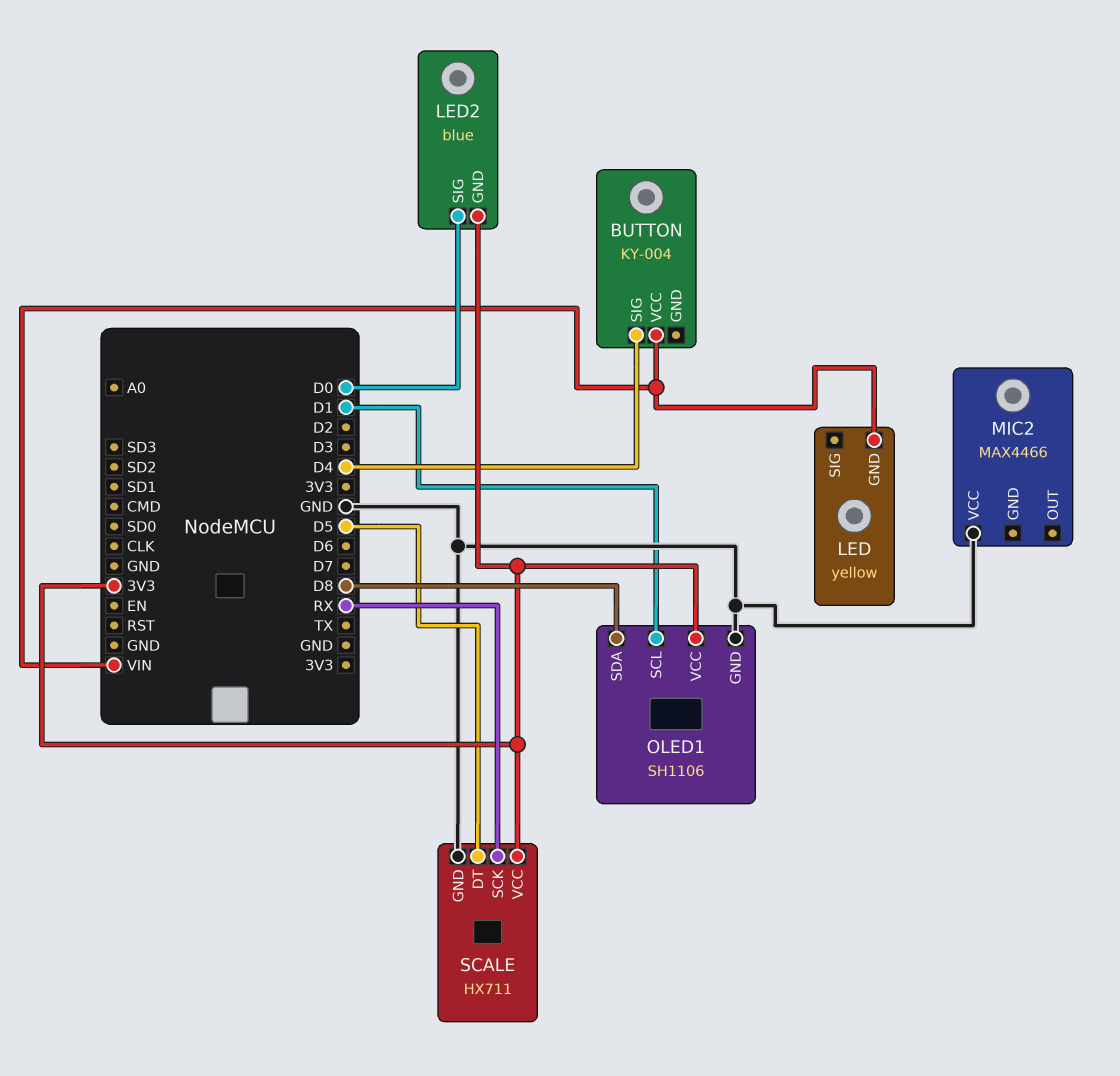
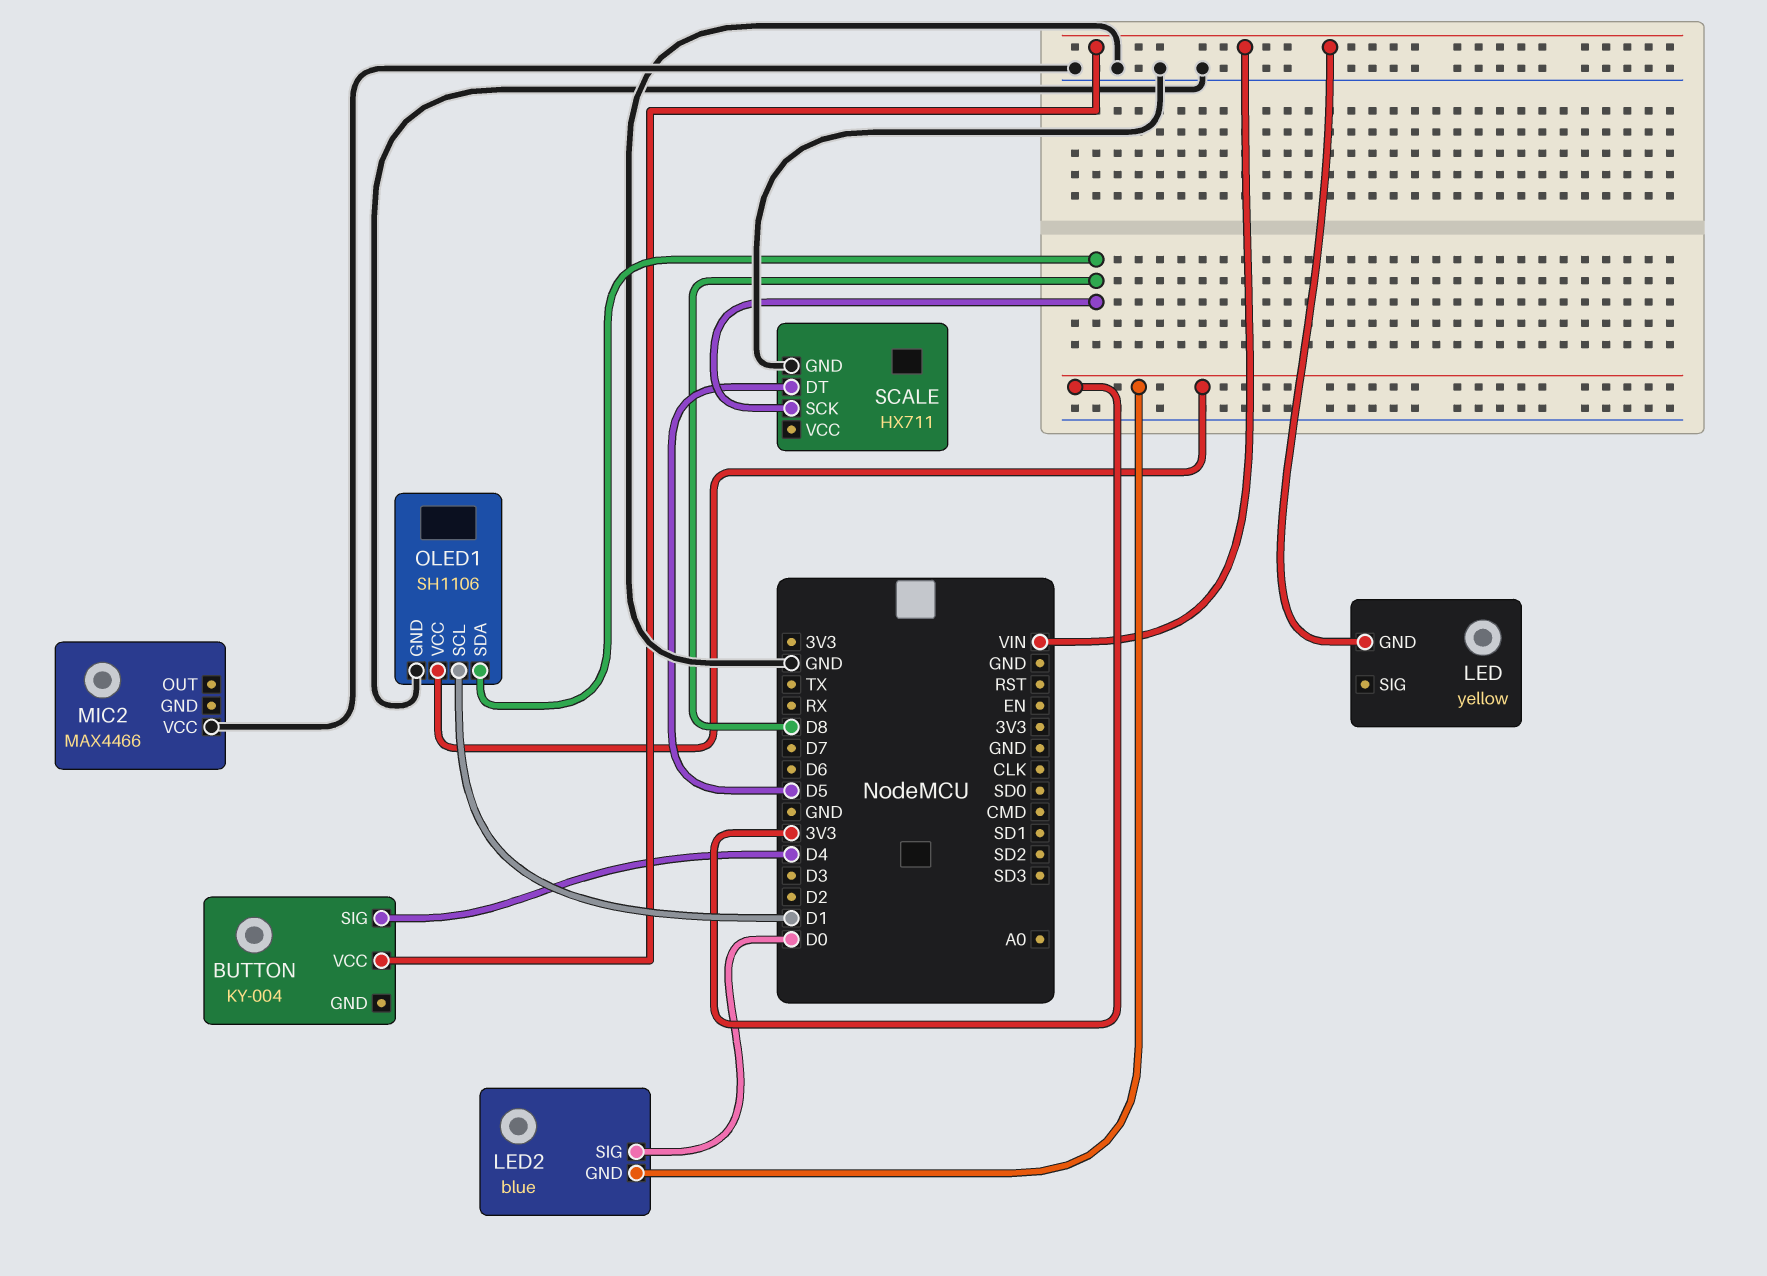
SCALE pin SCK: RX -> D8
SCALE pin VCC: 3V3 -> none

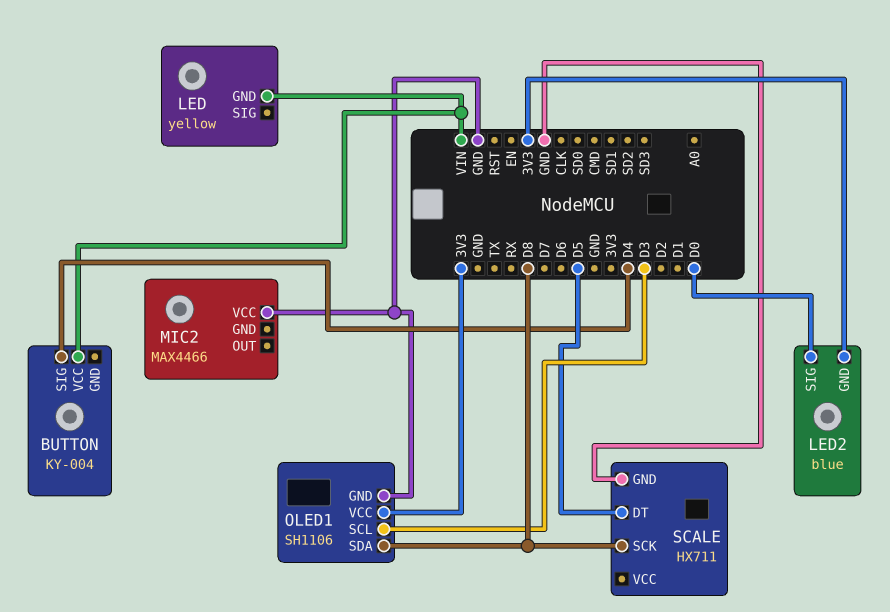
OLED1 pin SCL: D1 -> D3

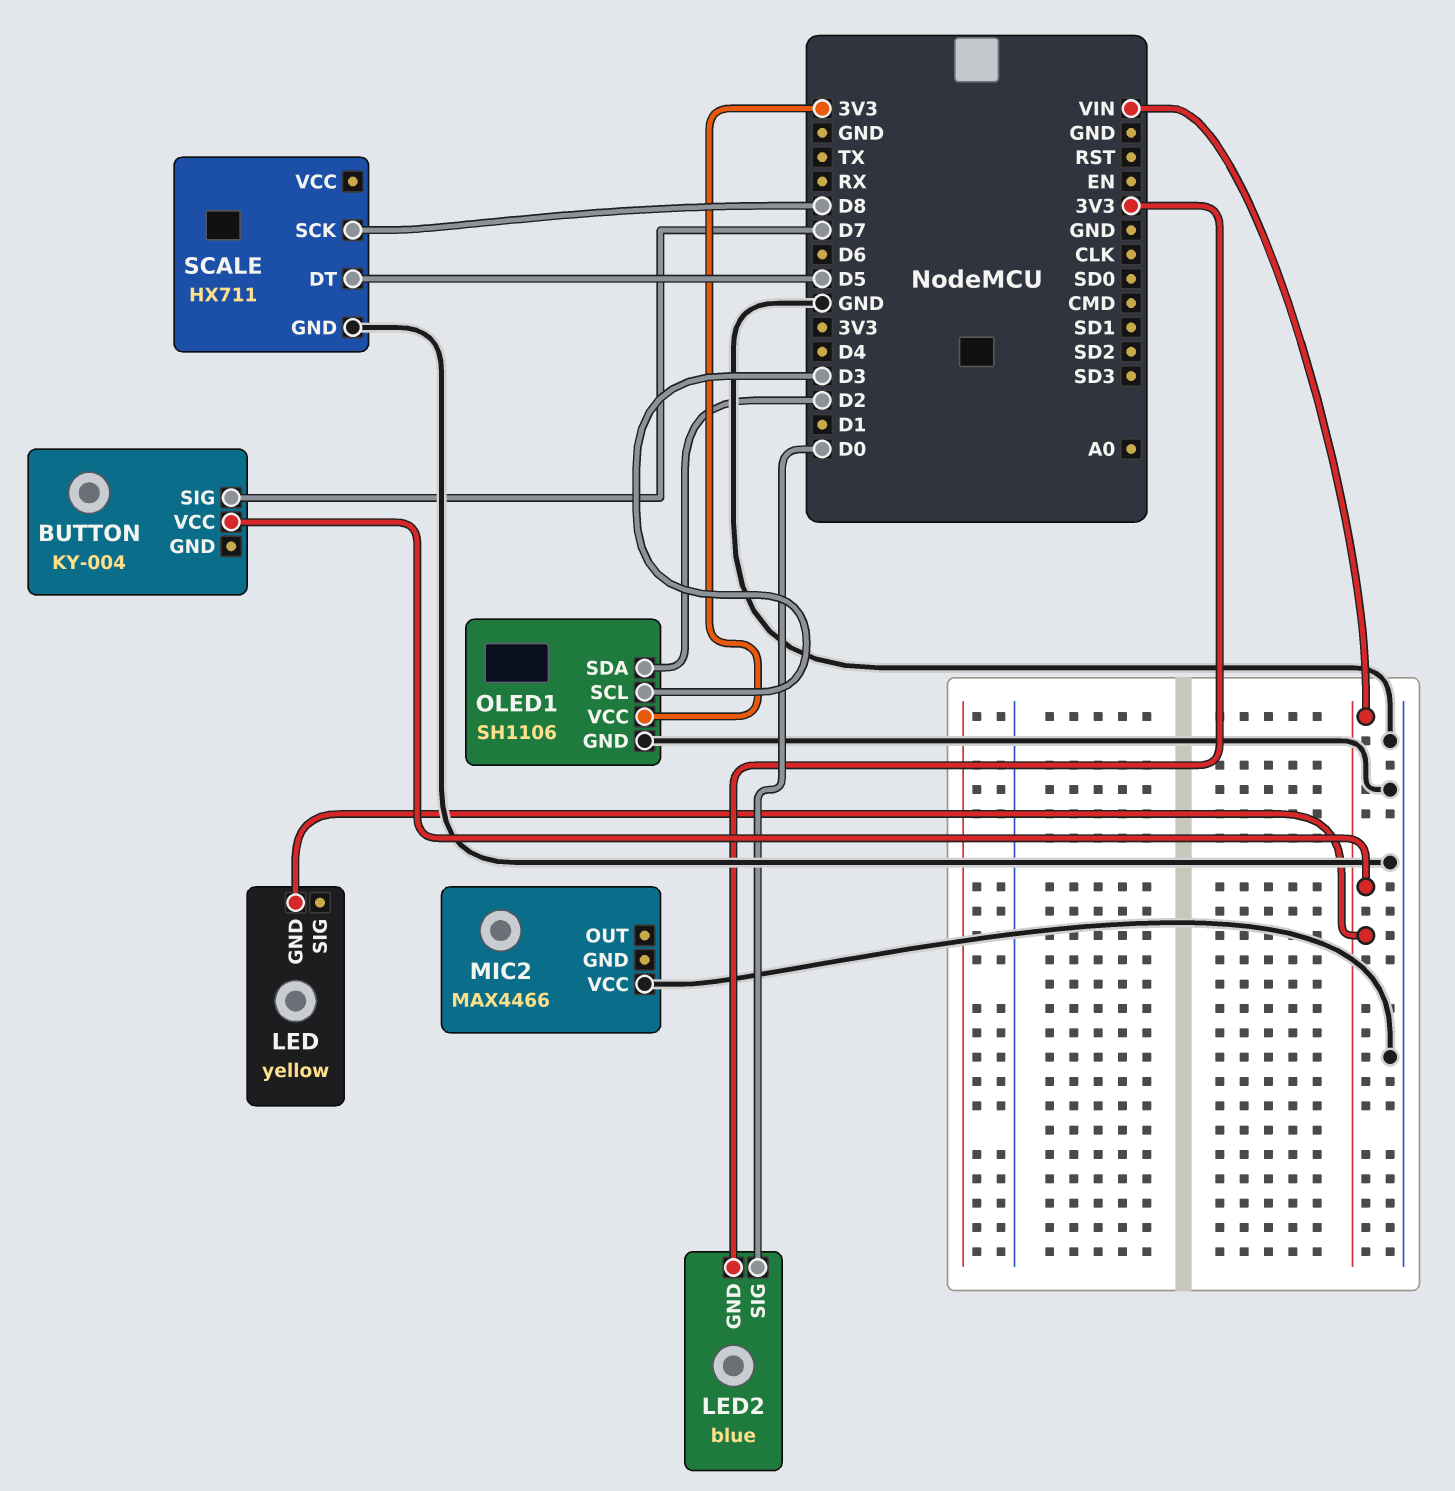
BUTTON pin SIG: D4 -> D7
OLED1 pin SDA: D8 -> D2

